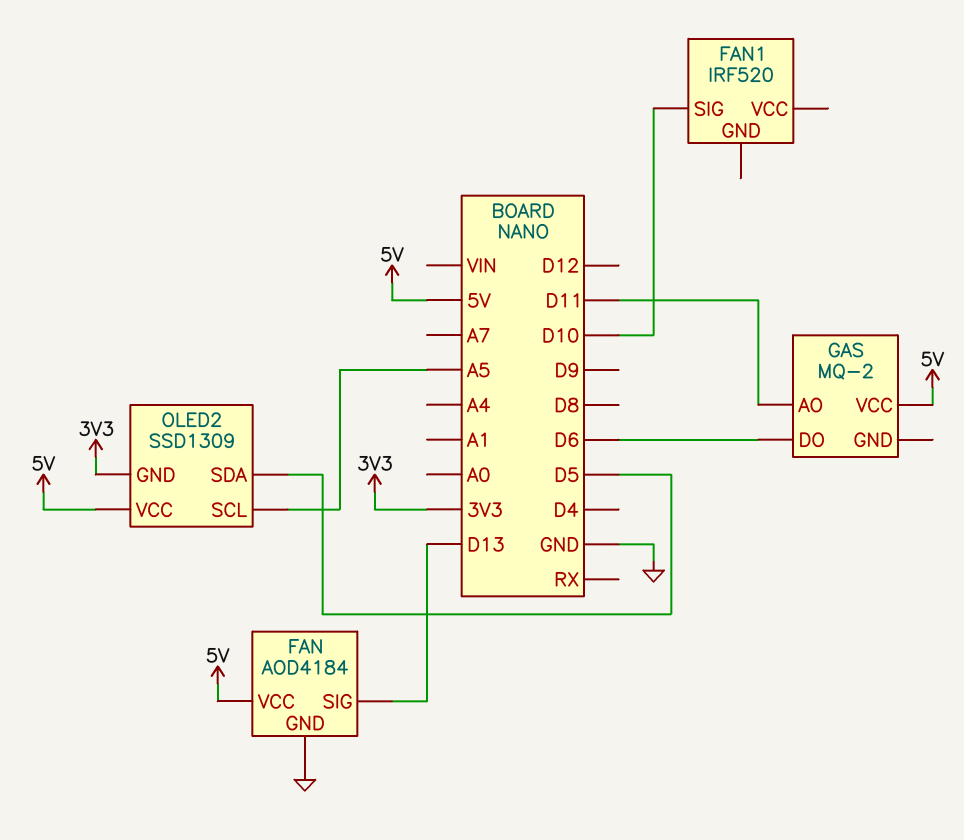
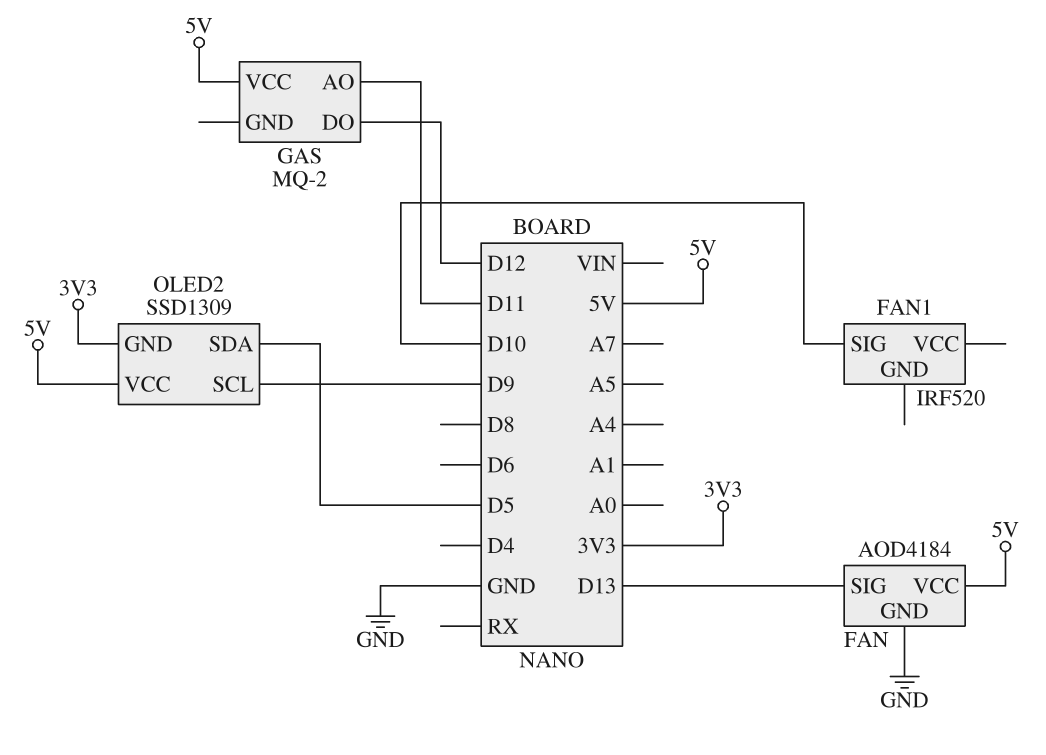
GAS pin DO: D6 -> D12
OLED2 pin SCL: A5 -> D9

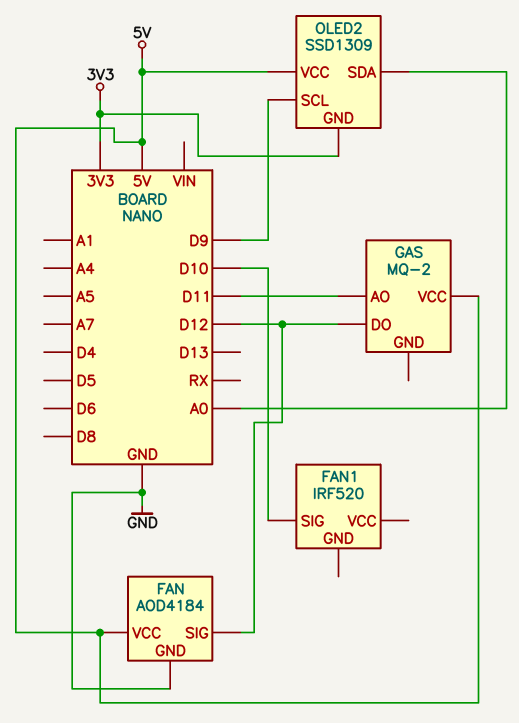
FAN pin SIG: D13 -> D12
OLED2 pin SDA: D5 -> A0

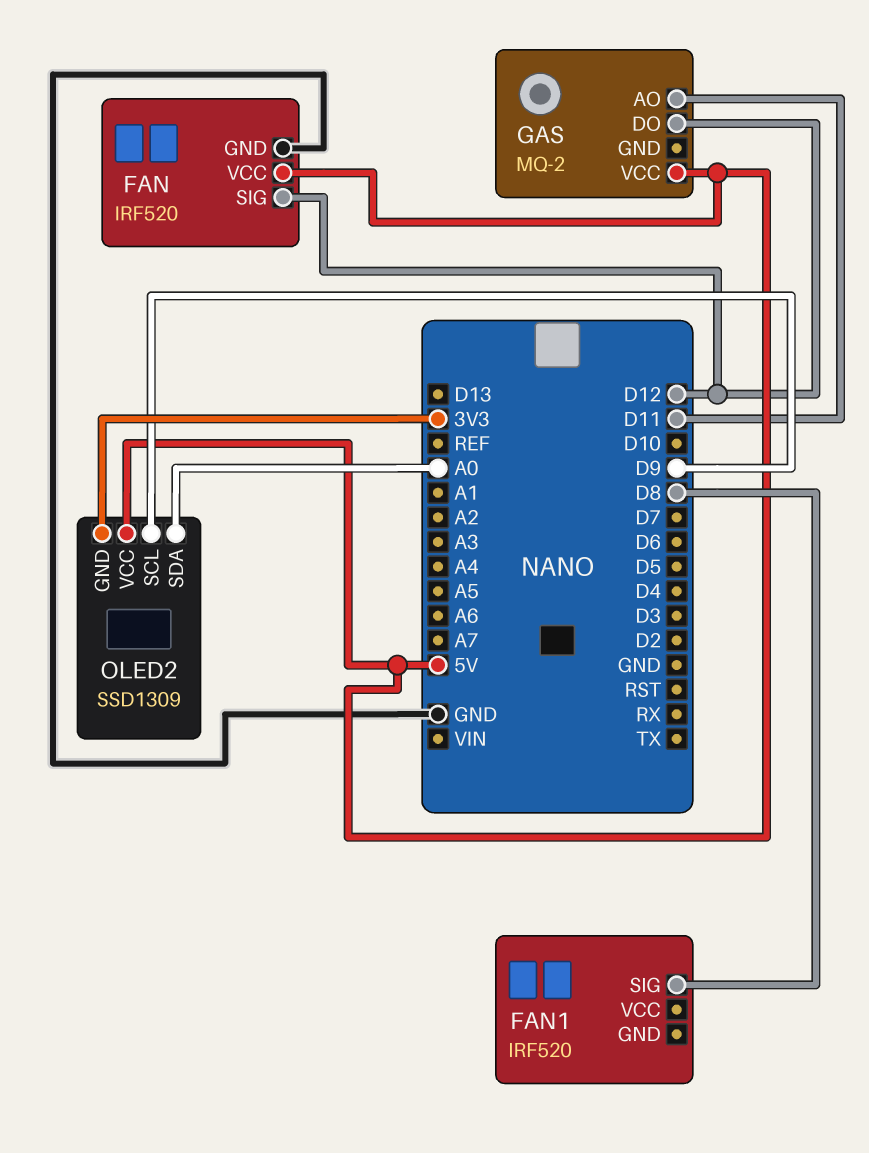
FAN: AOD4184 -> IRF520
FAN1 pin SIG: D10 -> D8

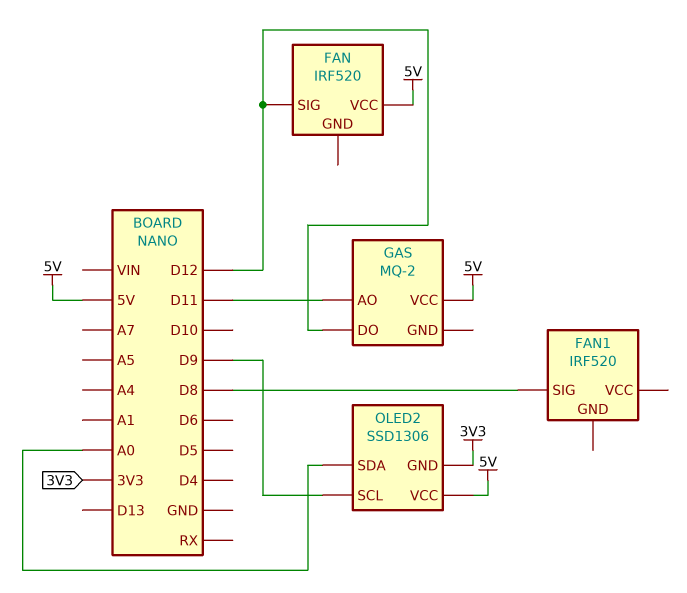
FAN pin GND: GND -> none
OLED2: SSD1309 -> SSD1306

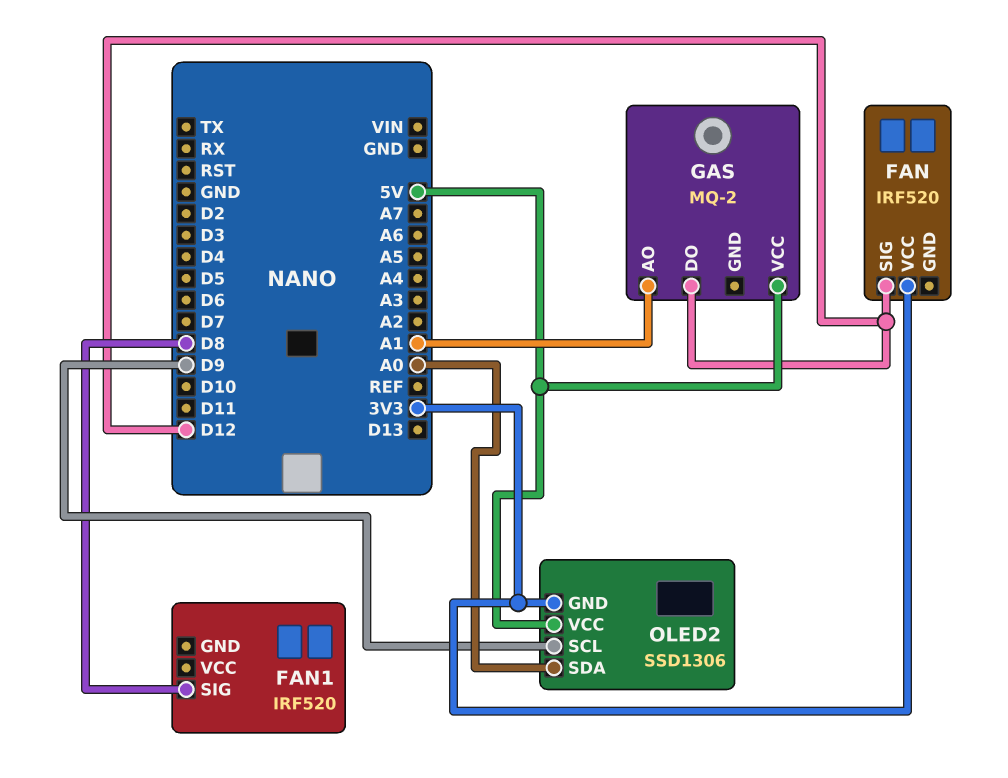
FAN pin VCC: 5V -> 3V3
GAS pin AO: D11 -> A1

